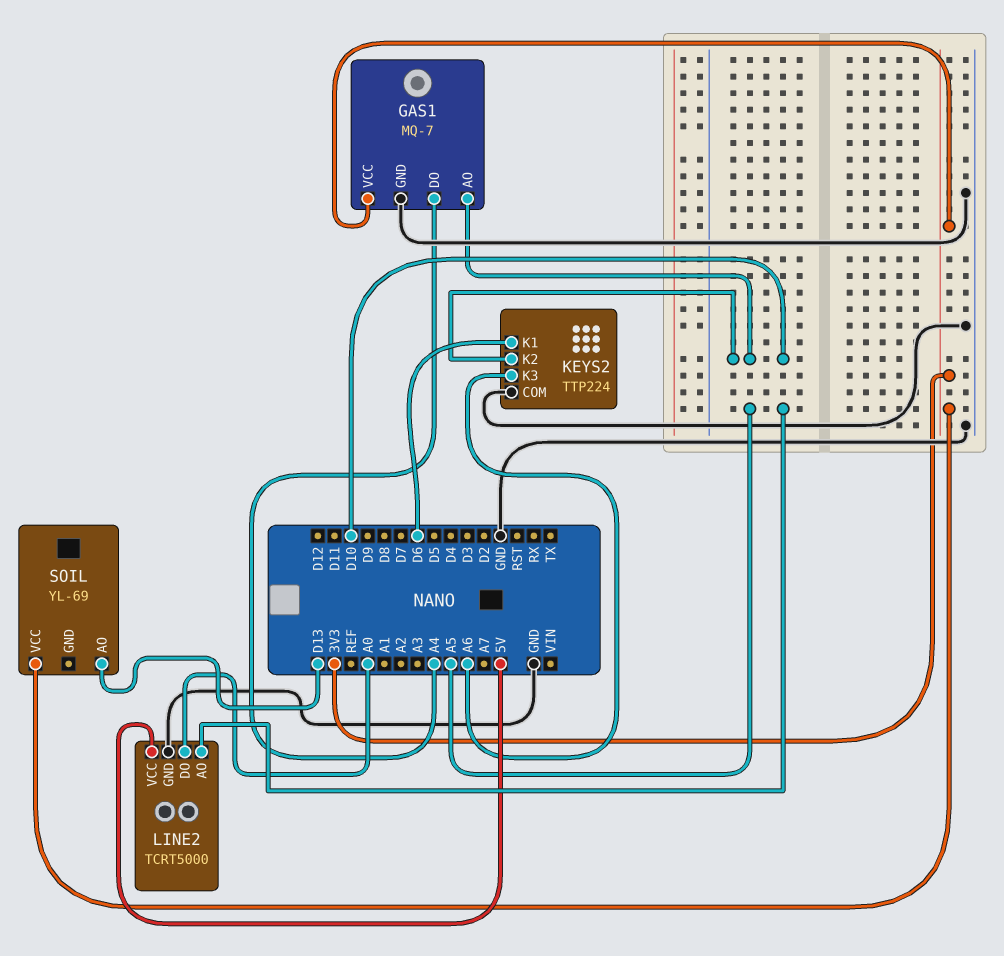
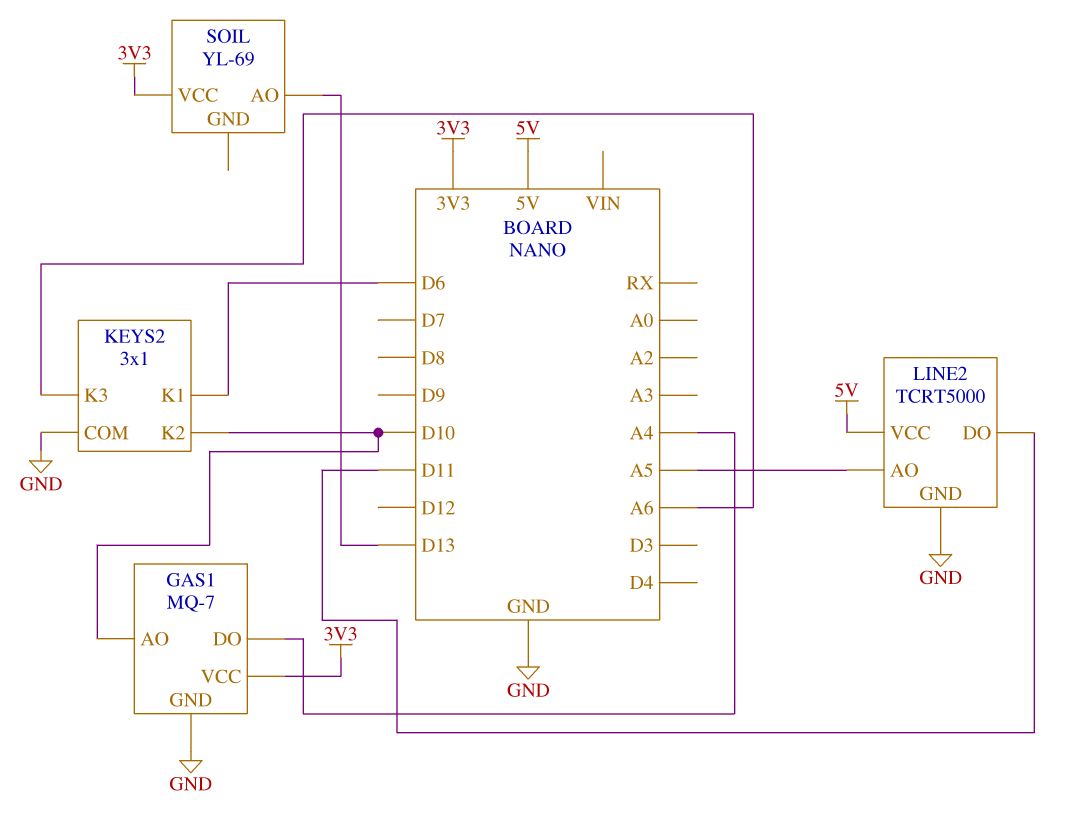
KEYS2: TTP224 -> 3x1
LINE2 pin DO: A0 -> D11

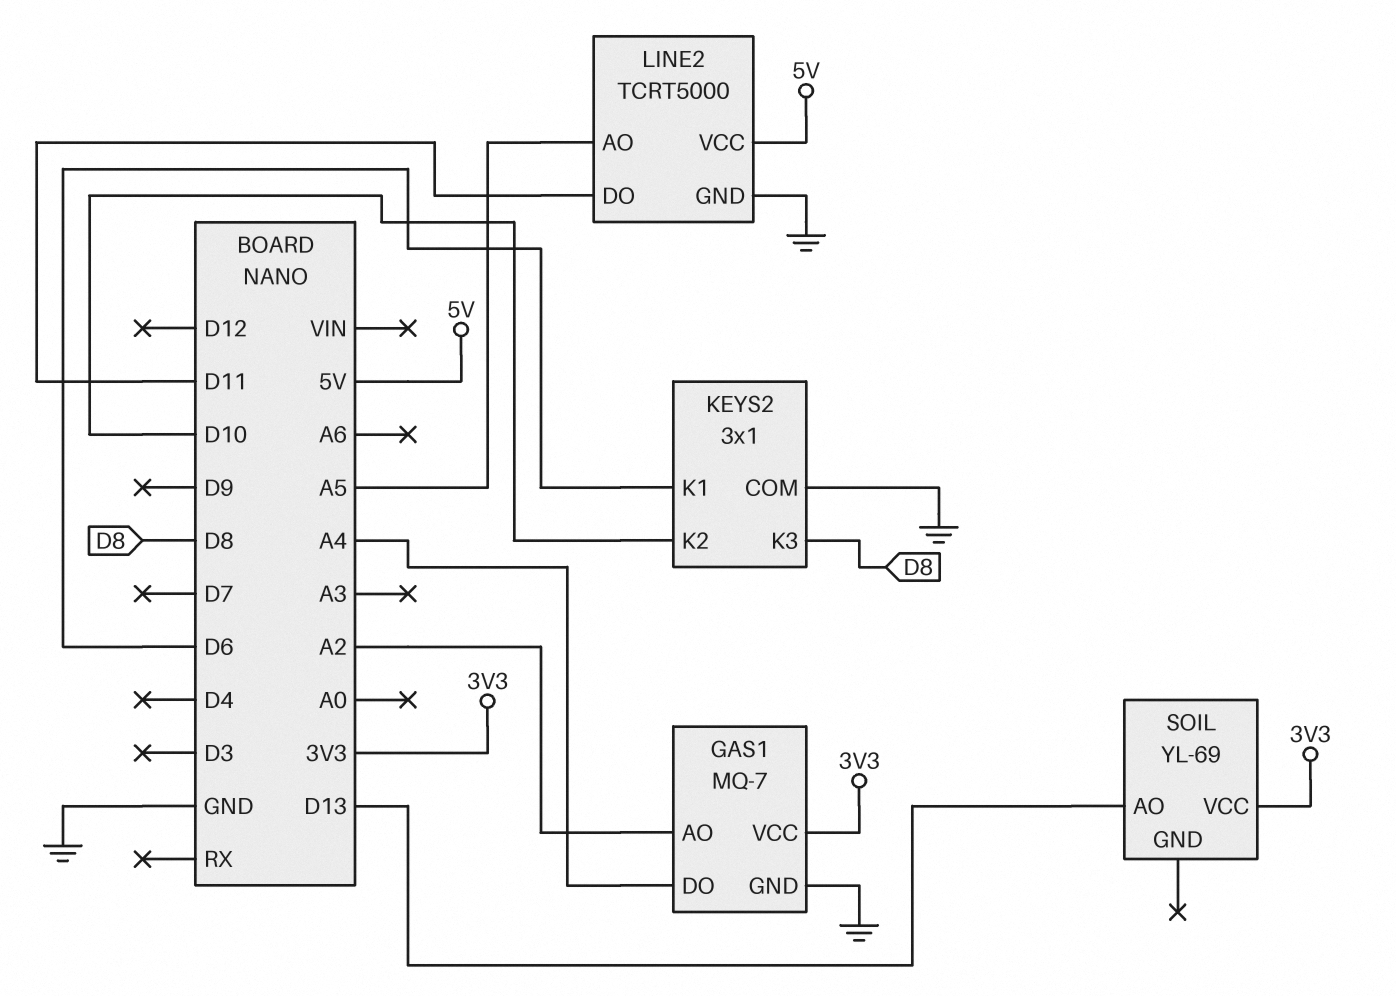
GAS1 pin AO: D10 -> A2
KEYS2 pin K3: A6 -> D8

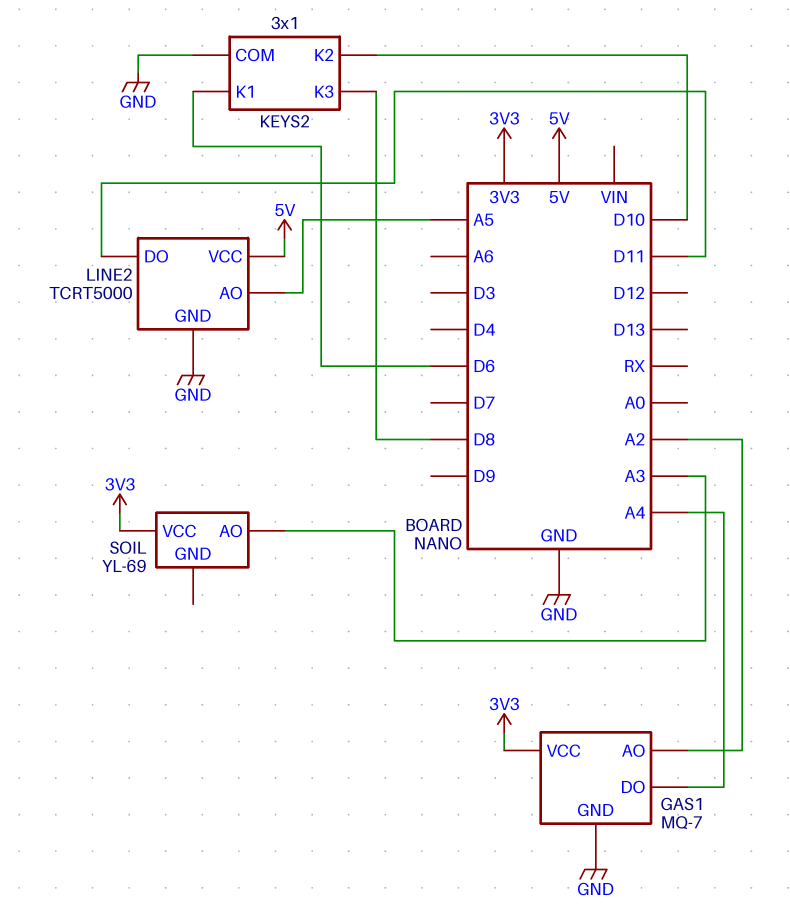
SOIL pin AO: D13 -> A3

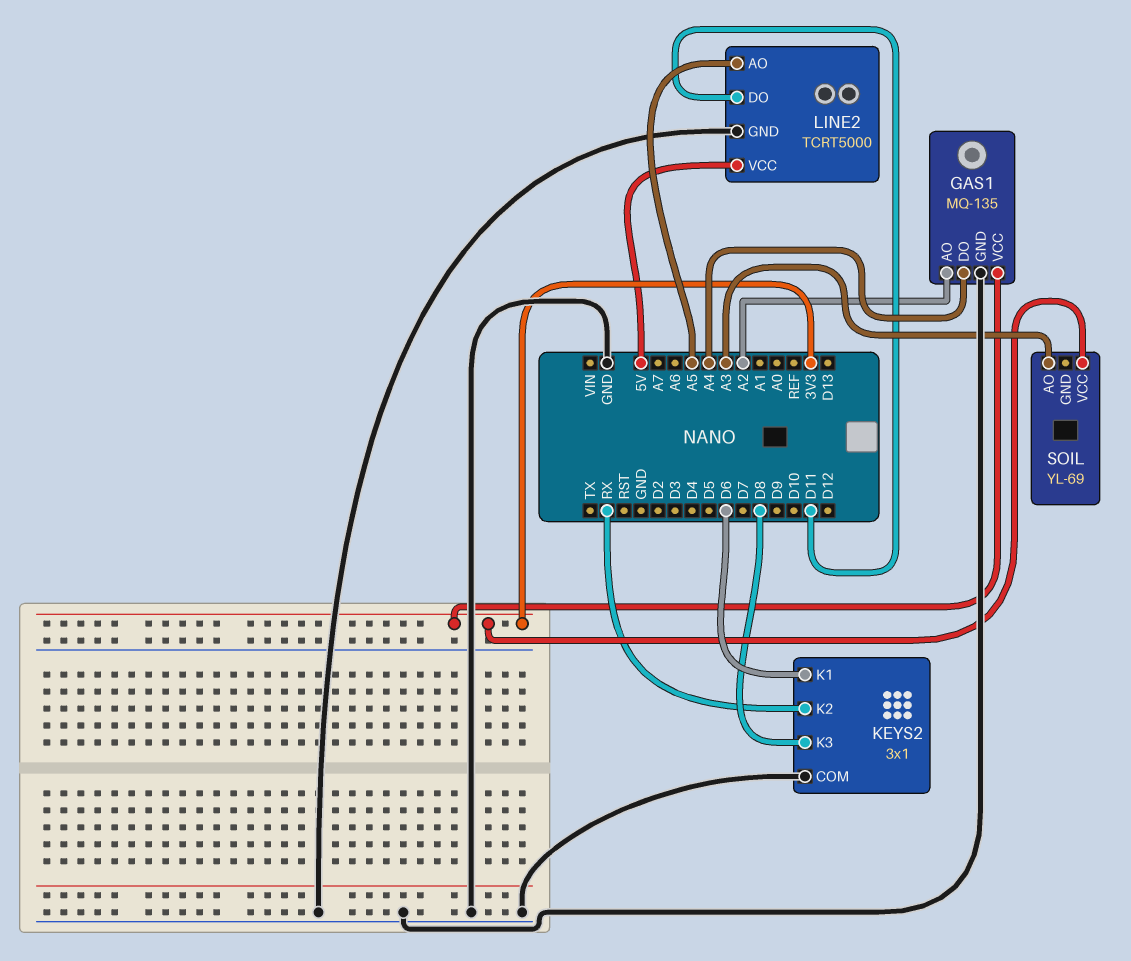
GAS1: MQ-7 -> MQ-135
KEYS2 pin K2: D10 -> RX

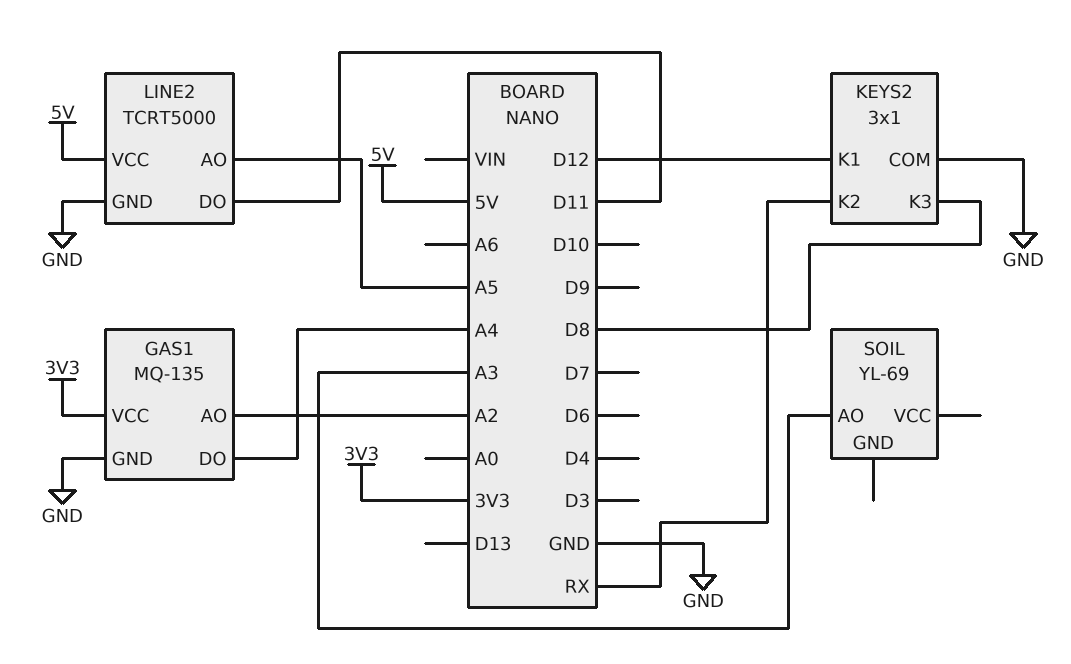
KEYS2 pin K1: D6 -> D12
SOIL pin VCC: 3V3 -> none

